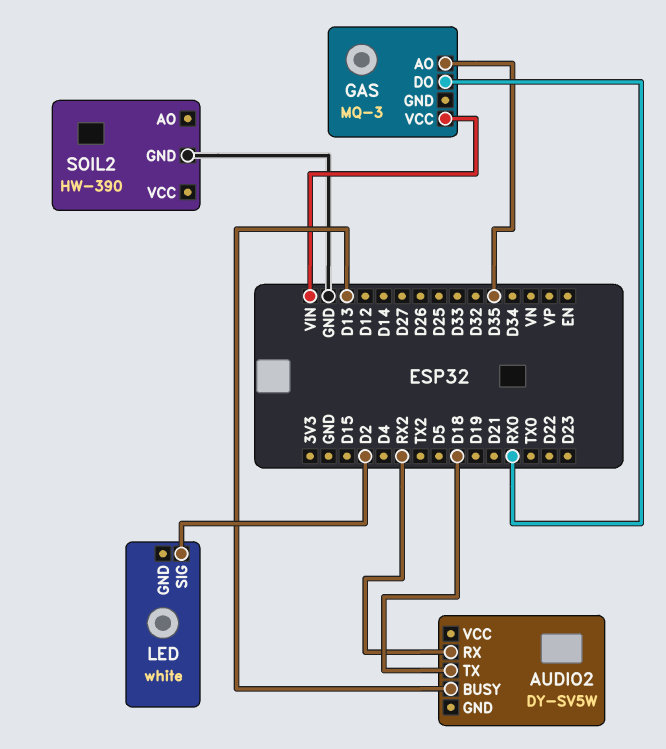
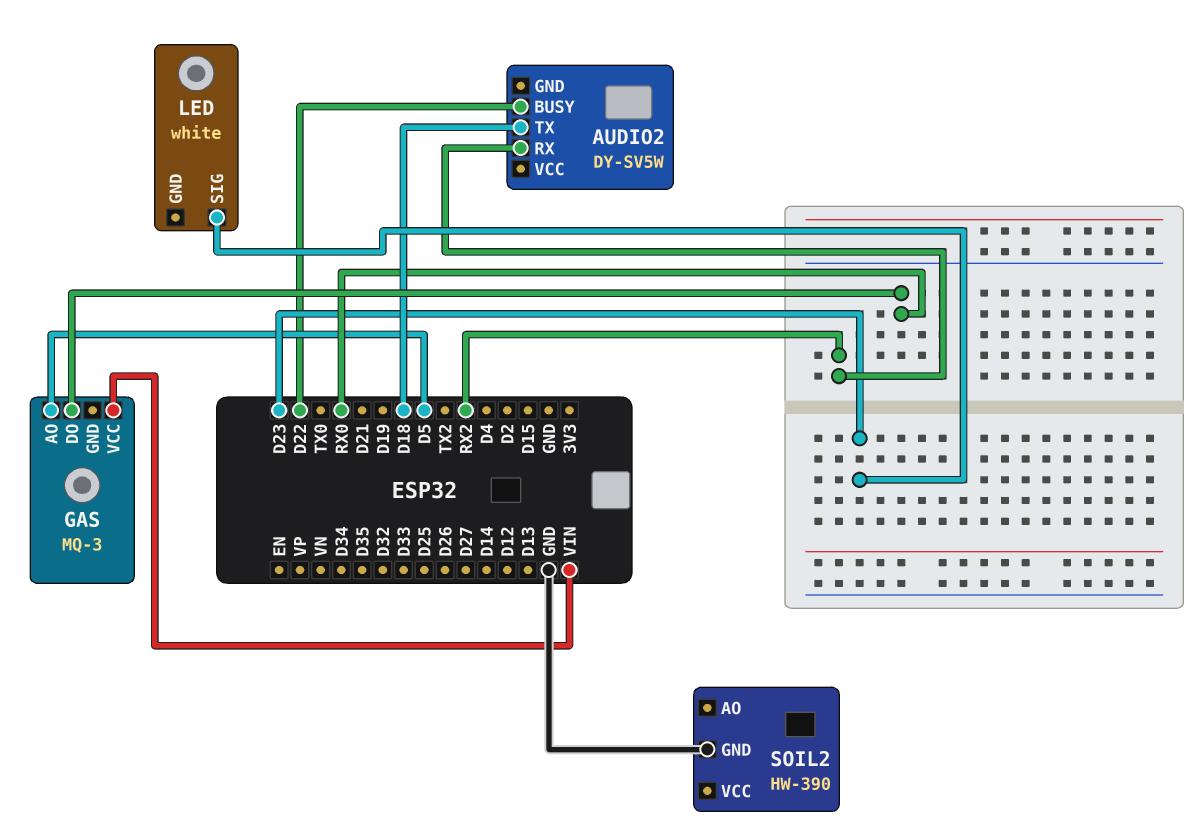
AUDIO2 pin BUSY: D13 -> D22
GAS pin AO: D35 -> D5
LED pin SIG: D2 -> D23

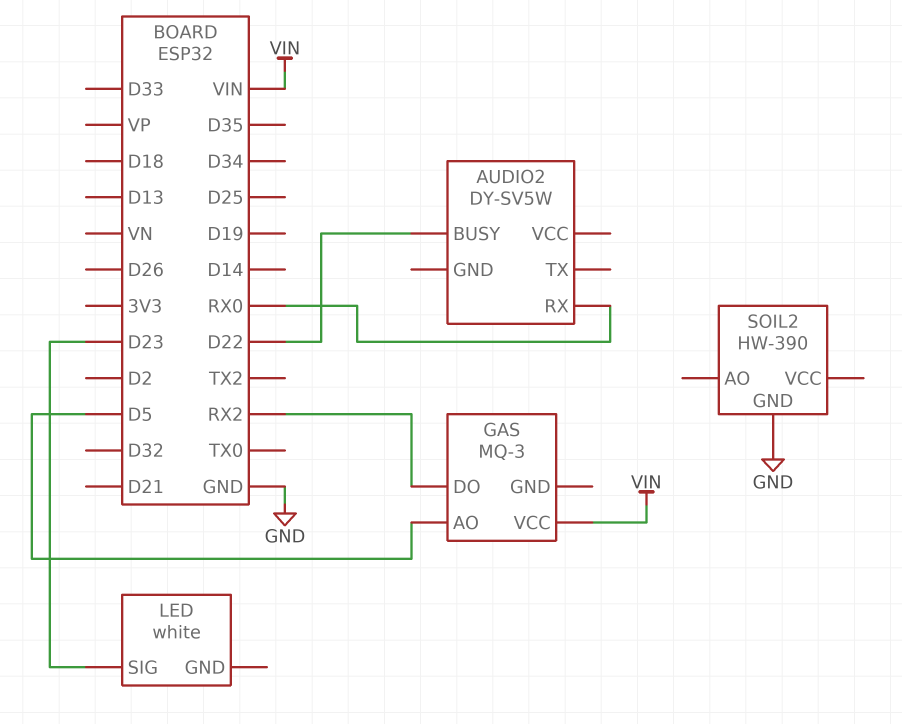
AUDIO2 pin RX: RX2 -> RX0
AUDIO2 pin TX: D18 -> none
GAS pin DO: RX0 -> RX2

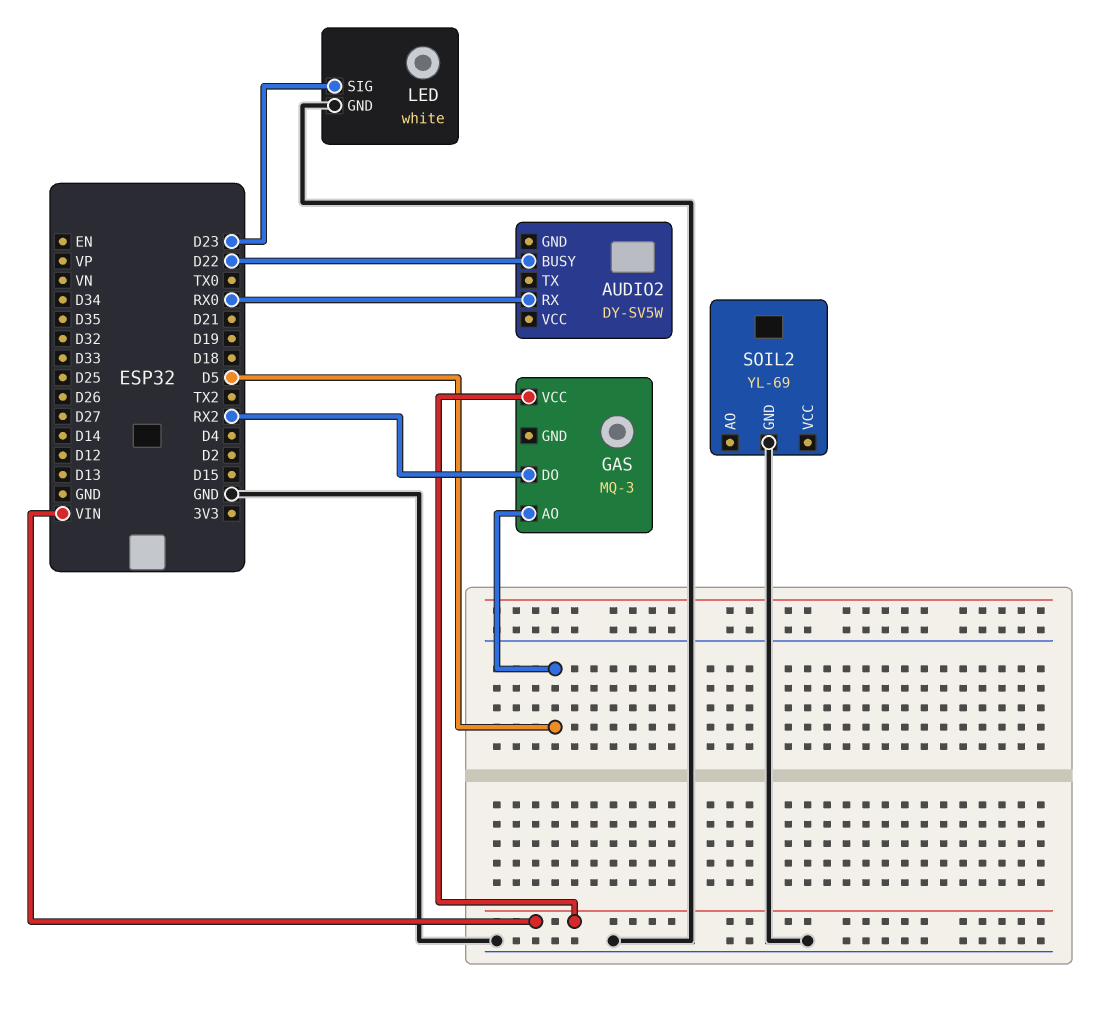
LED pin GND: none -> GND
SOIL2: HW-390 -> YL-69

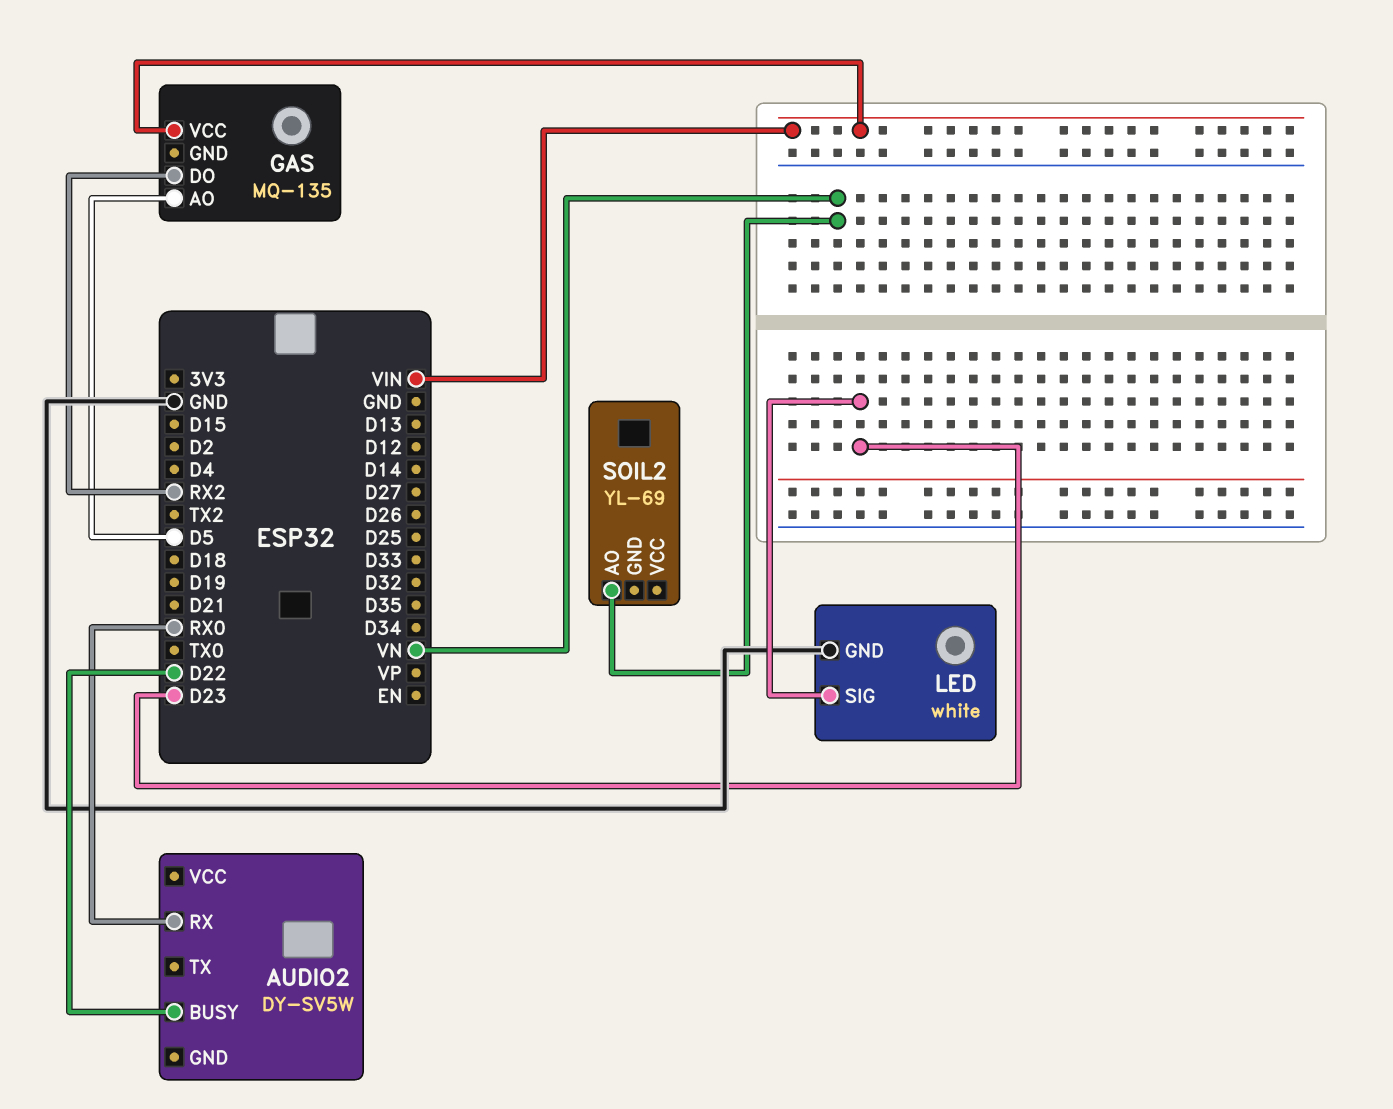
GAS: MQ-3 -> MQ-135
SOIL2 pin AO: none -> VN
SOIL2 pin GND: GND -> none

